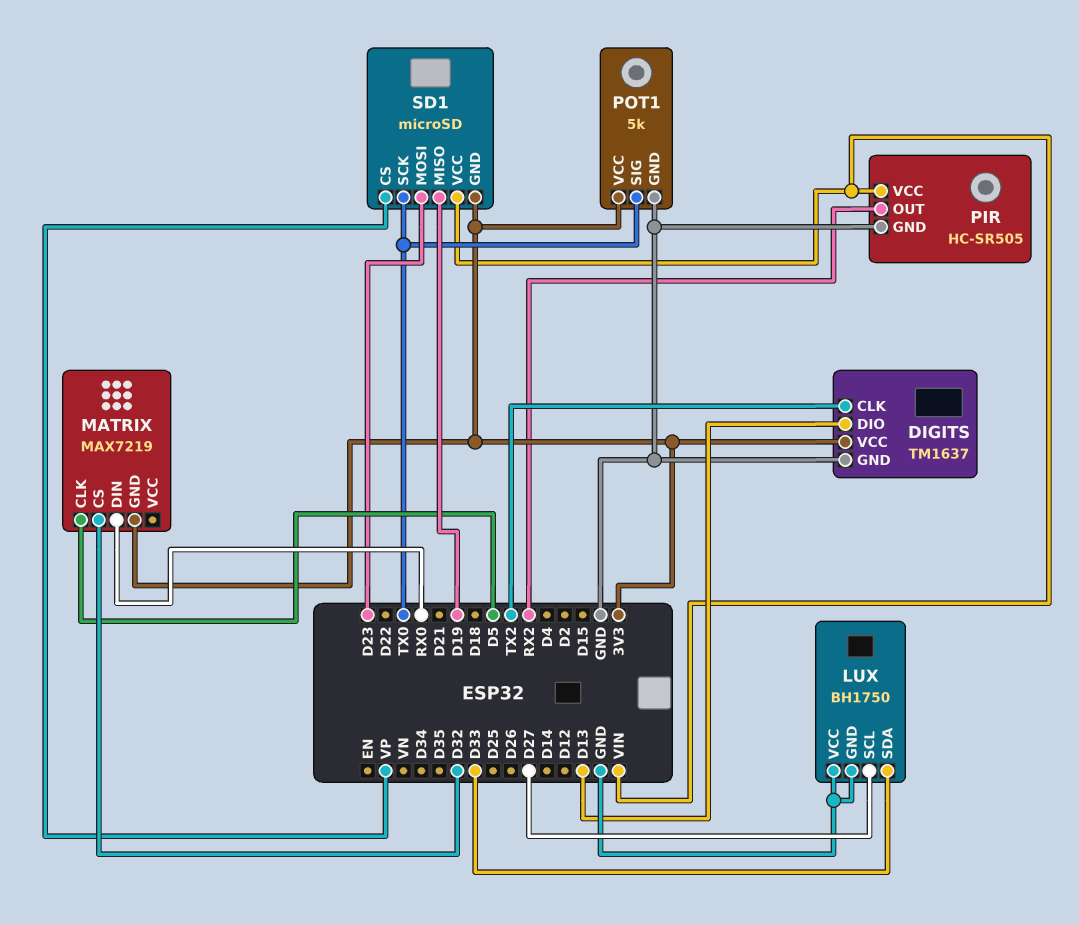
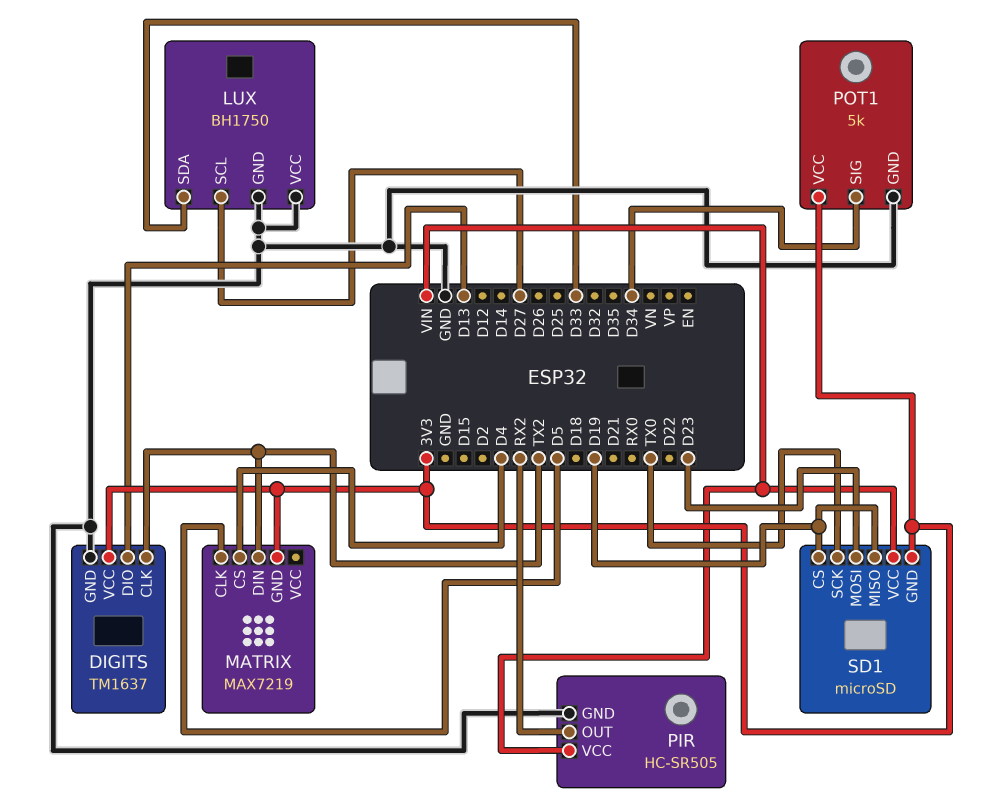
MATRIX pin CS: D32 -> D4
MATRIX pin DIN: RX0 -> TX2
POT1 pin SIG: TX0 -> D34
SD1 pin CS: VP -> D19

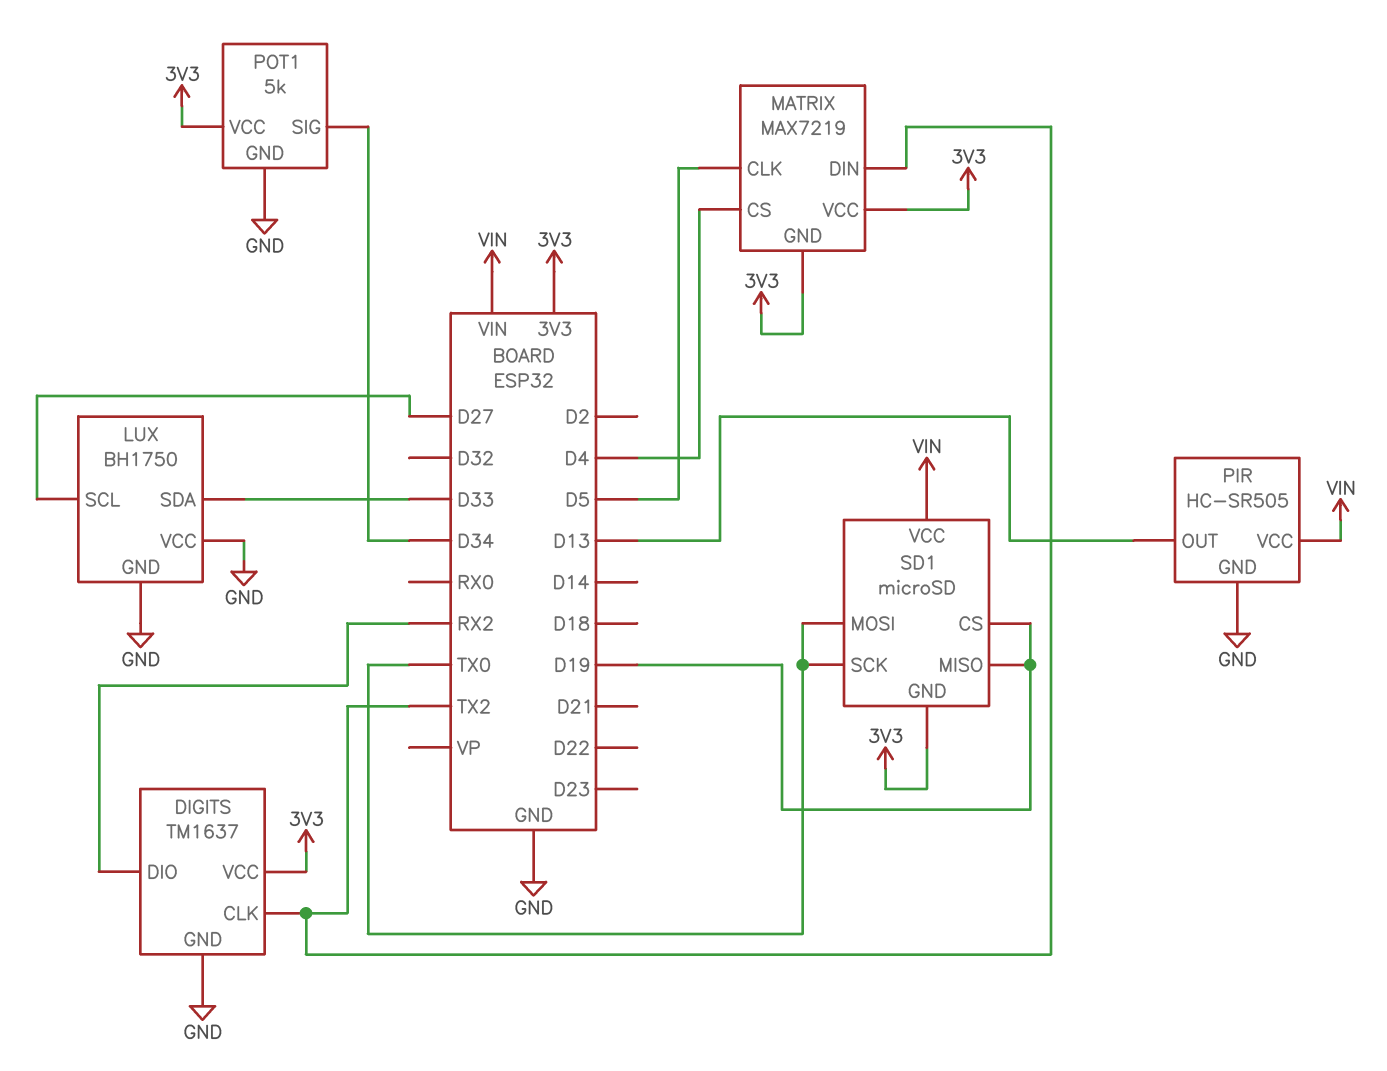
DIGITS pin DIO: D13 -> RX2
MATRIX pin VCC: none -> 3V3
PIR pin OUT: RX2 -> D13
SD1 pin MOSI: D23 -> TX0

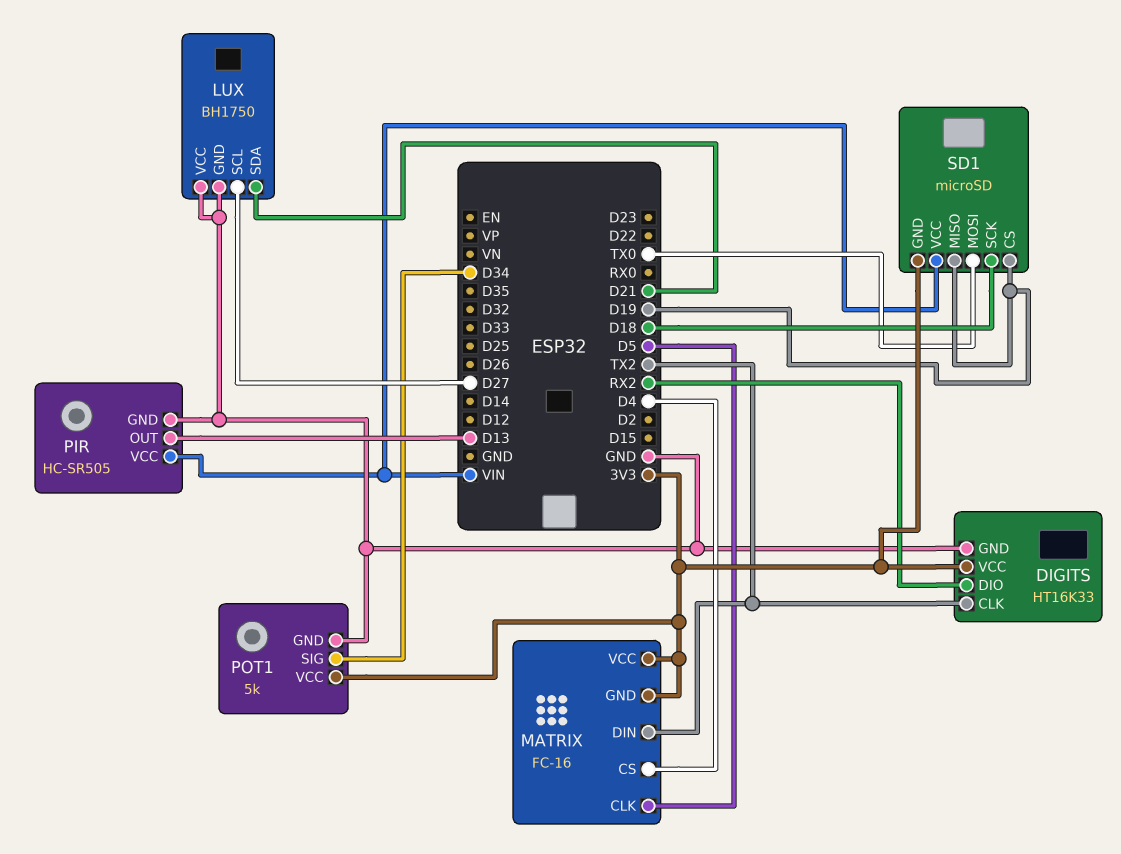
DIGITS: TM1637 -> HT16K33
LUX pin SDA: D33 -> D21
MATRIX: MAX7219 -> FC-16
SD1 pin SCK: TX0 -> D18

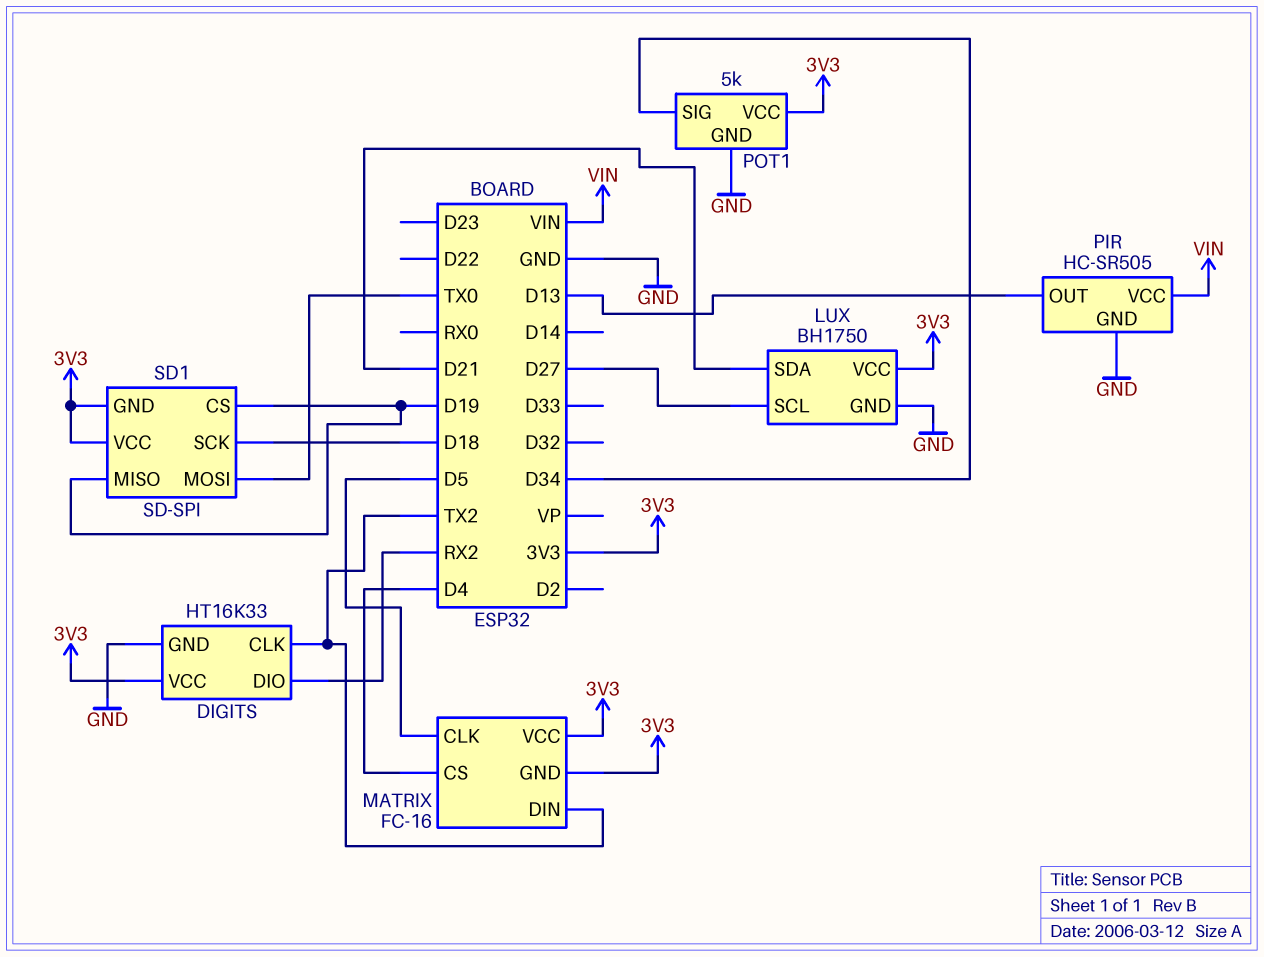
LUX pin VCC: GND -> 3V3
SD1: microSD -> SD-SPI
SD1 pin VCC: VIN -> 3V3

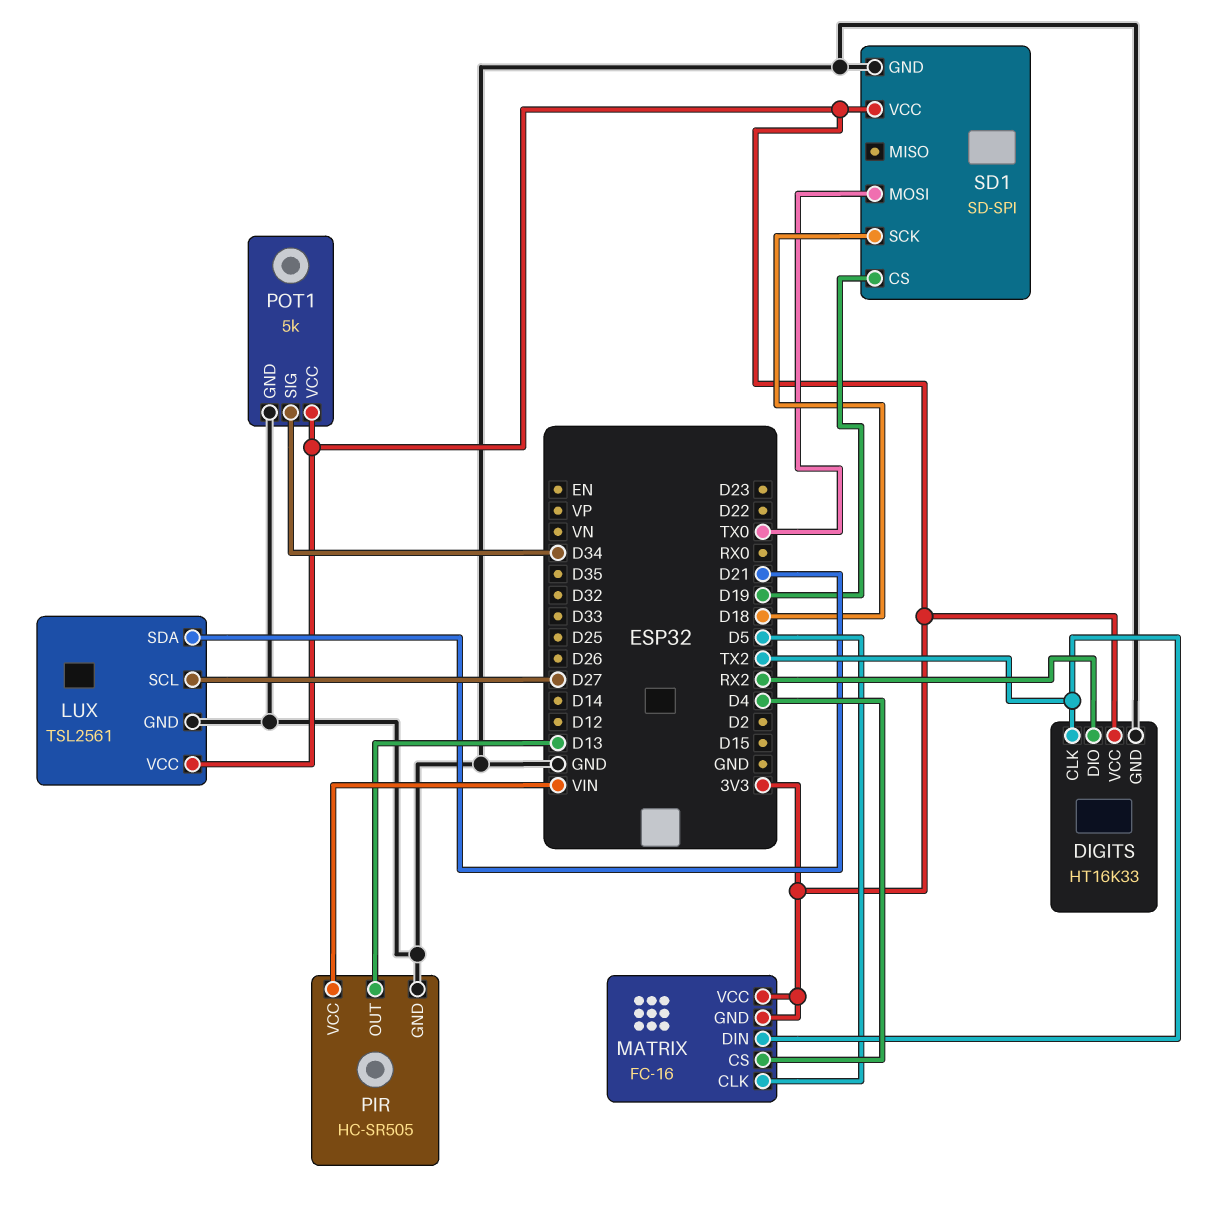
LUX: BH1750 -> TSL2561
SD1 pin GND: 3V3 -> GND
SD1 pin MISO: D19 -> none

